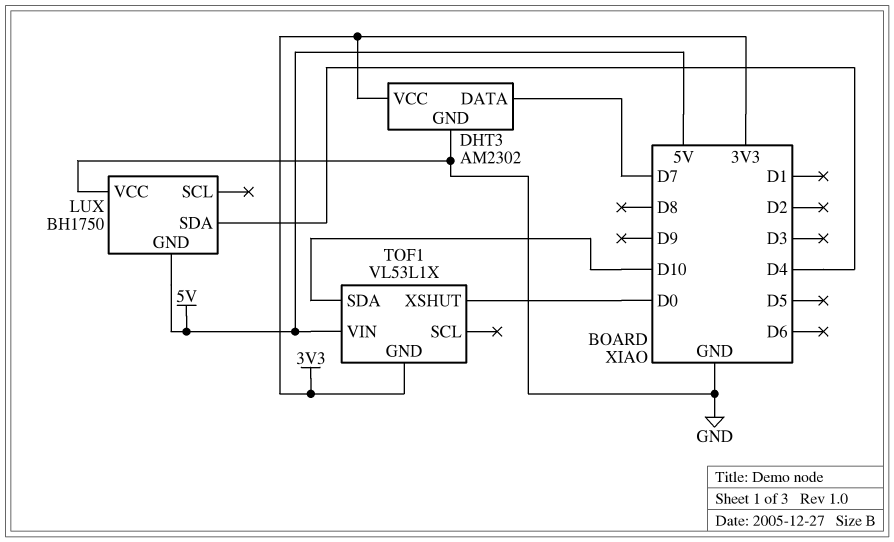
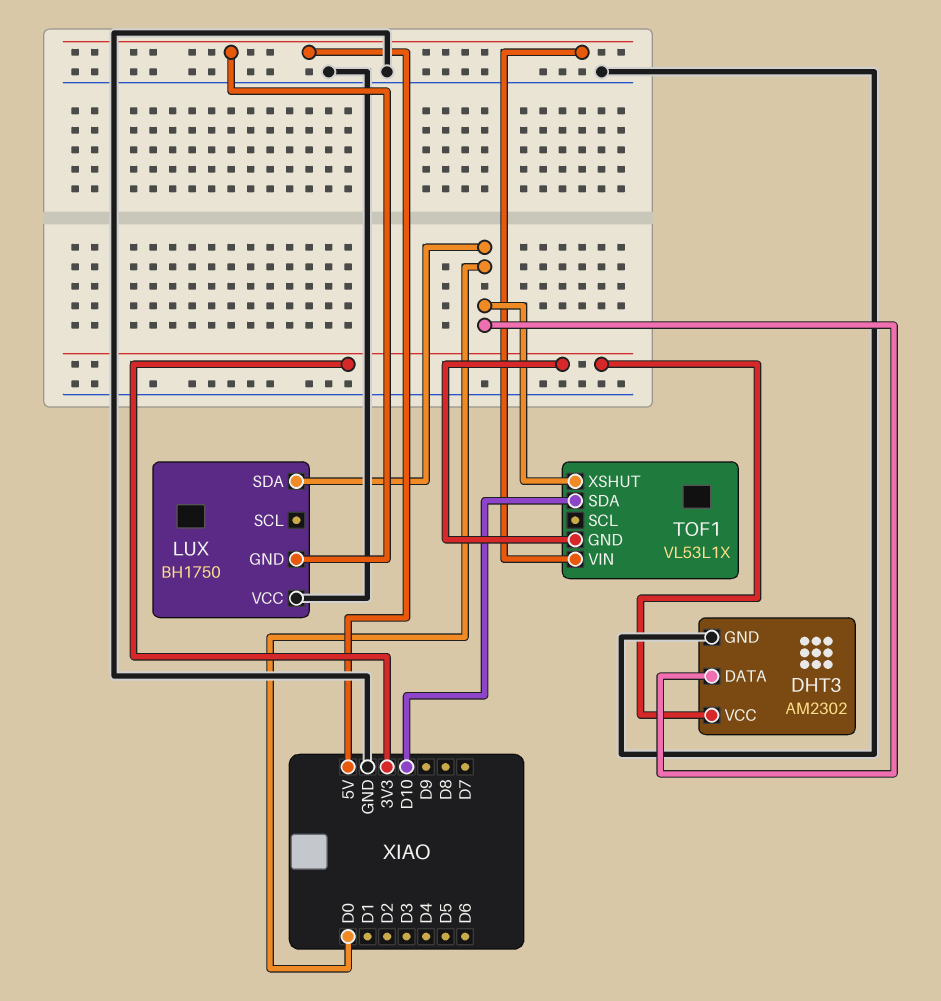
DHT3 pin DATA: D7 -> D0
LUX pin SDA: D4 -> D0

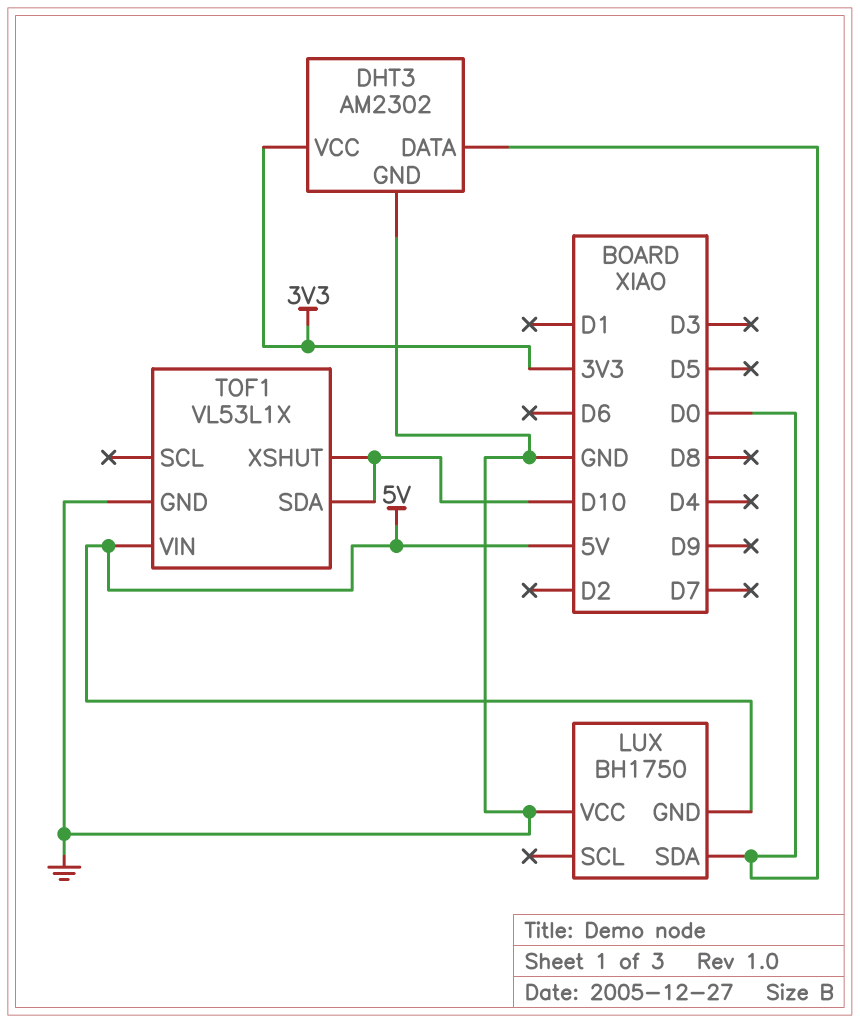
TOF1 pin GND: 3V3 -> GND
TOF1 pin XSHUT: D0 -> D10

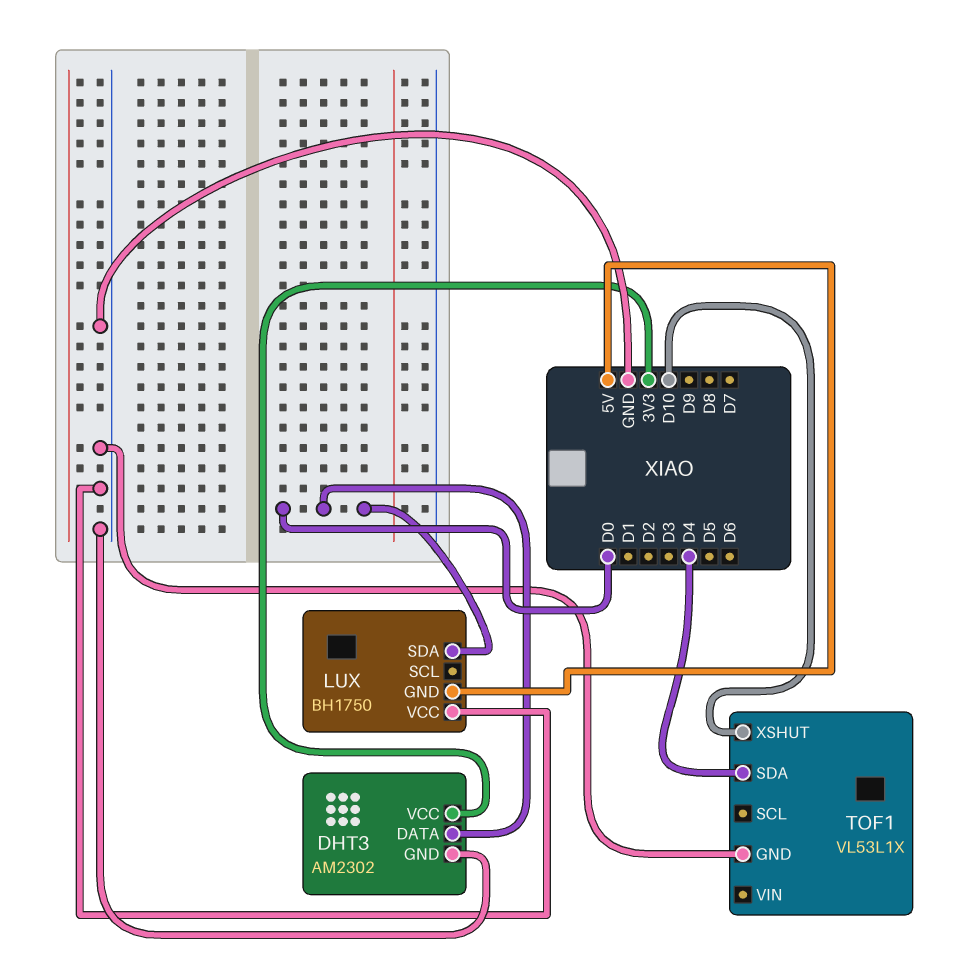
TOF1 pin SDA: D10 -> D4
TOF1 pin VIN: 5V -> none

